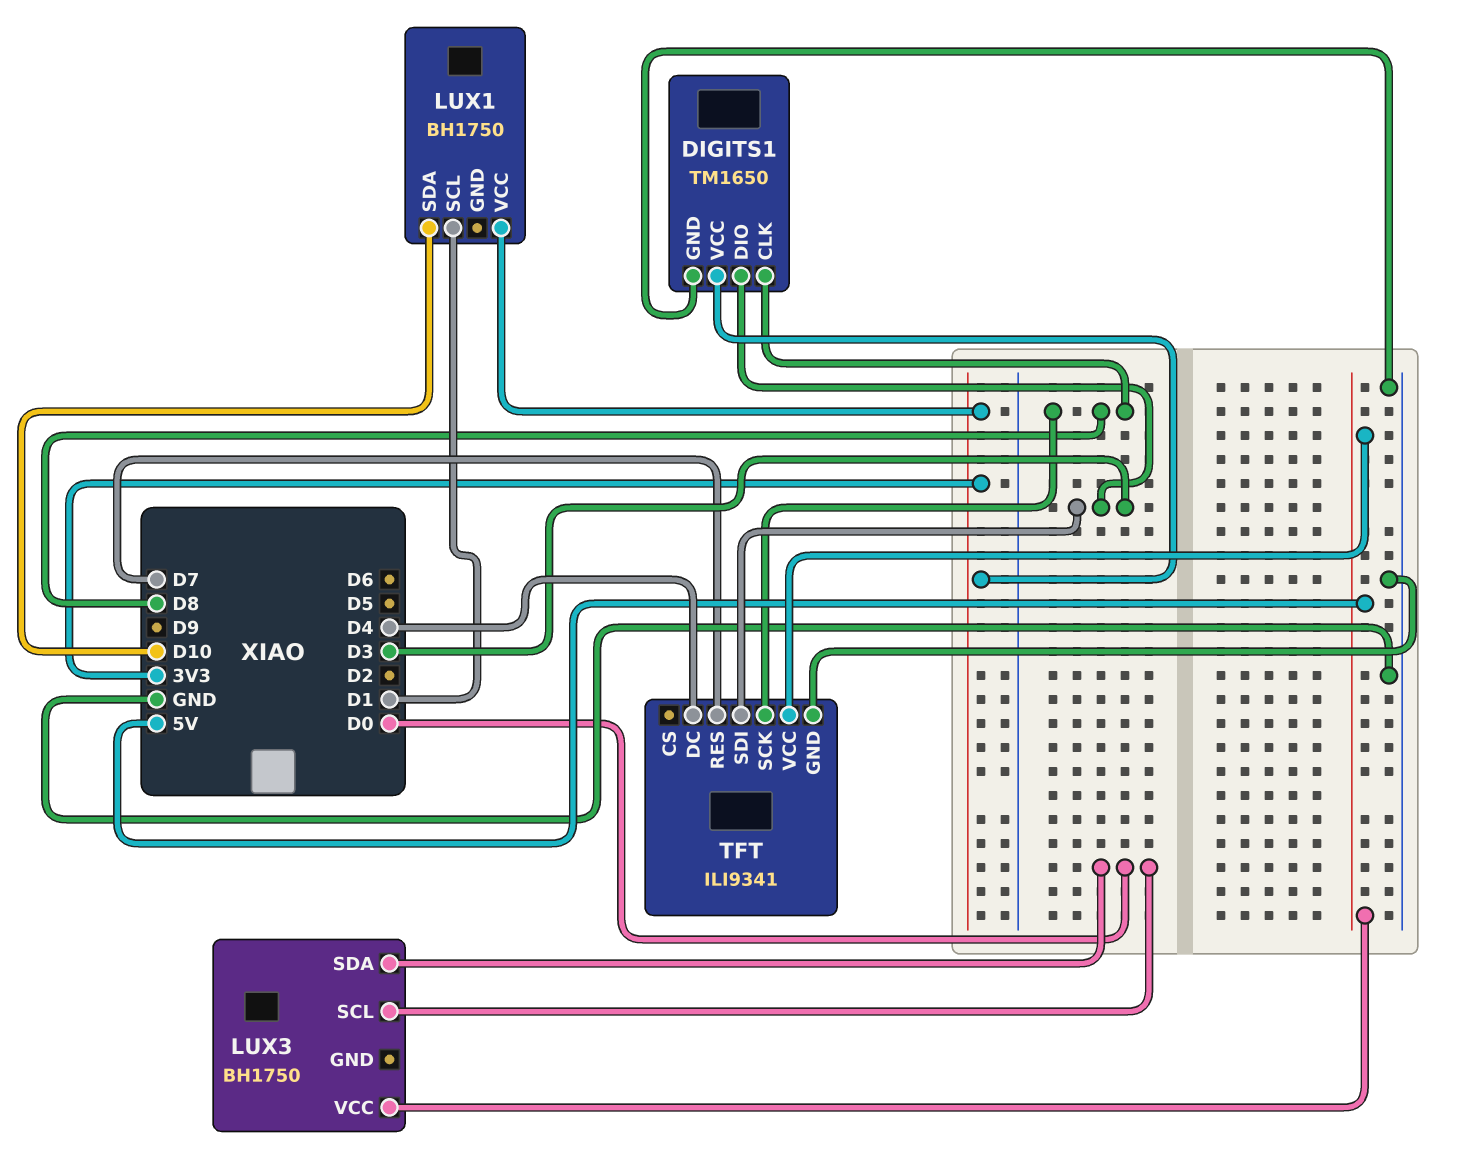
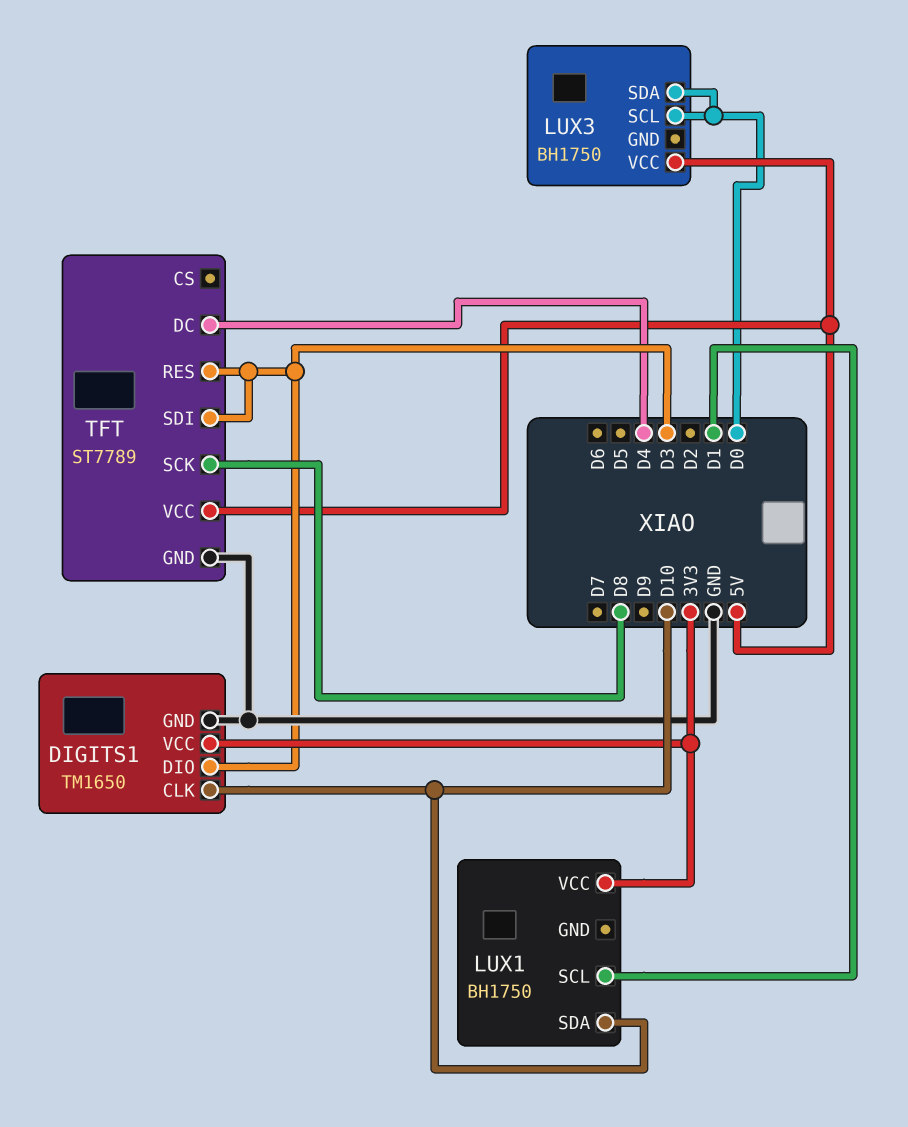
DIGITS1 pin CLK: D8 -> D10
TFT: ILI9341 -> ST7789
TFT pin RES: D7 -> D3

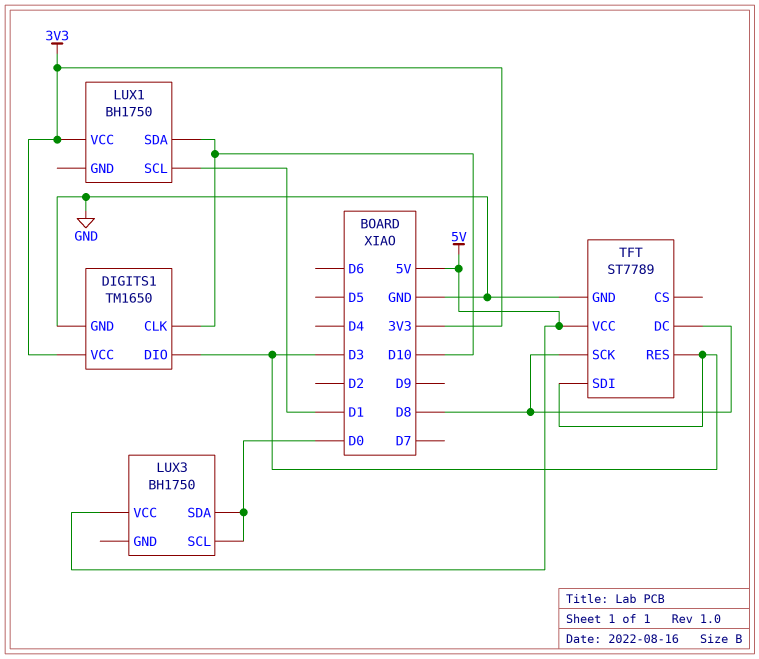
TFT pin DC: D4 -> D8

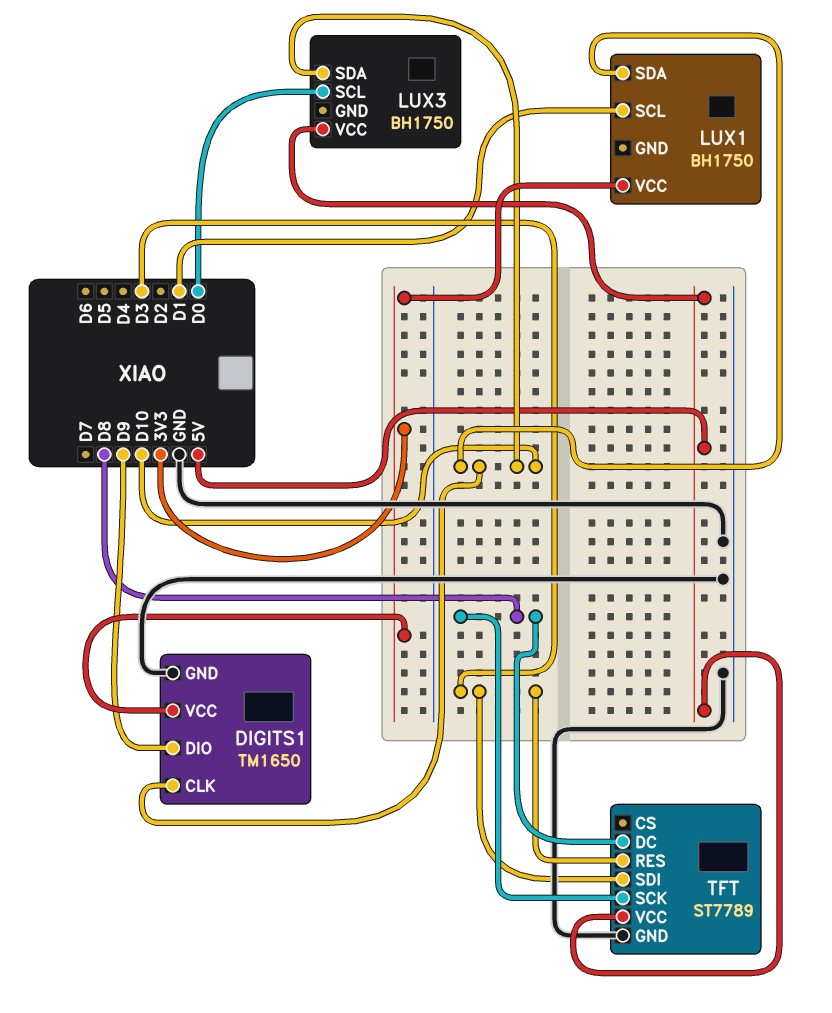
DIGITS1 pin DIO: D3 -> D9
LUX3 pin SDA: D0 -> D10

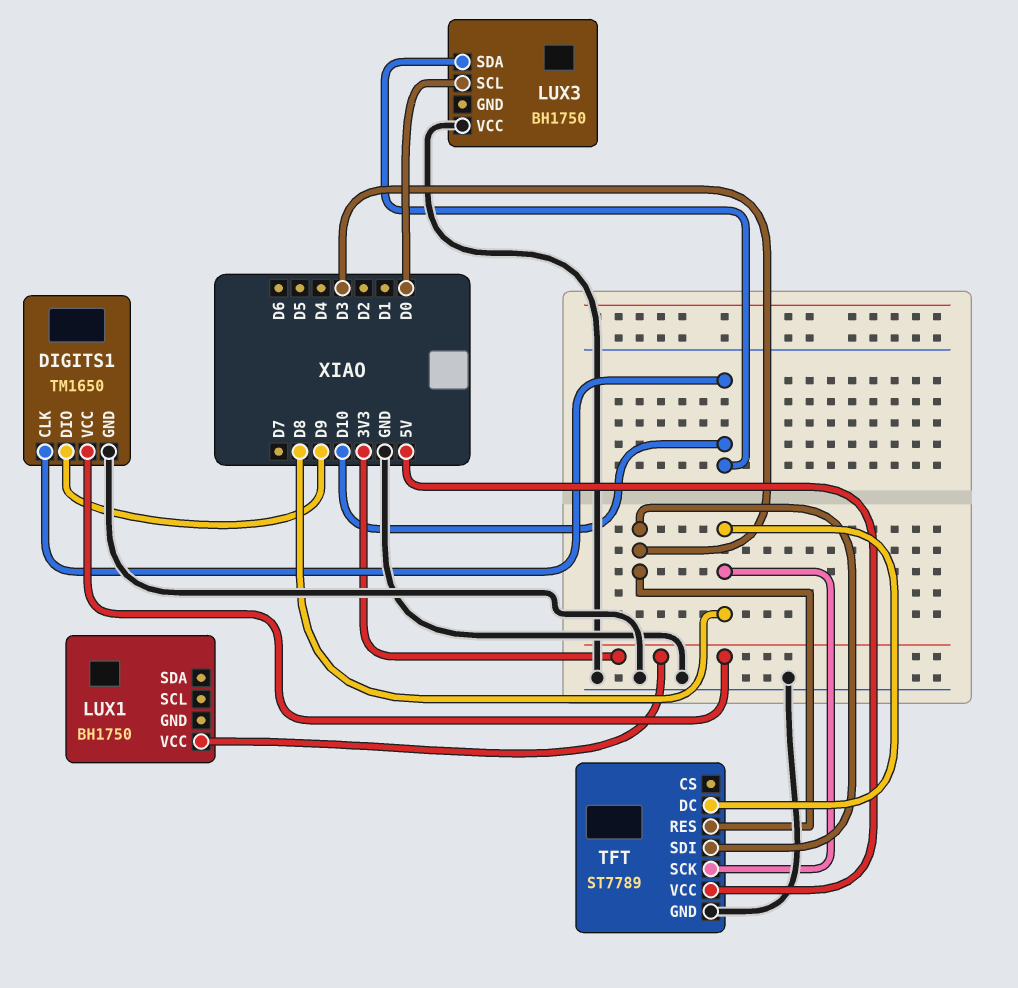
LUX1 pin SCL: D1 -> none
LUX1 pin SDA: D10 -> none
LUX3 pin VCC: 5V -> GND

